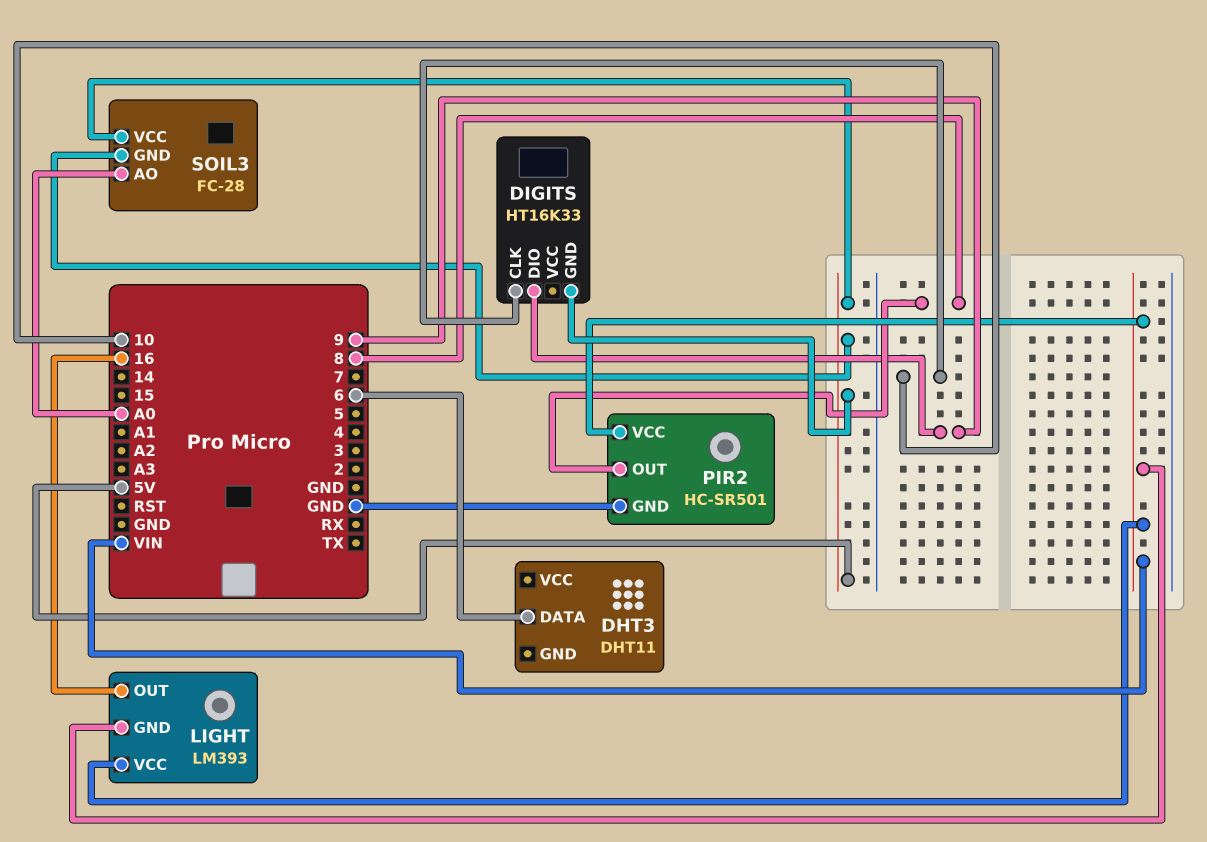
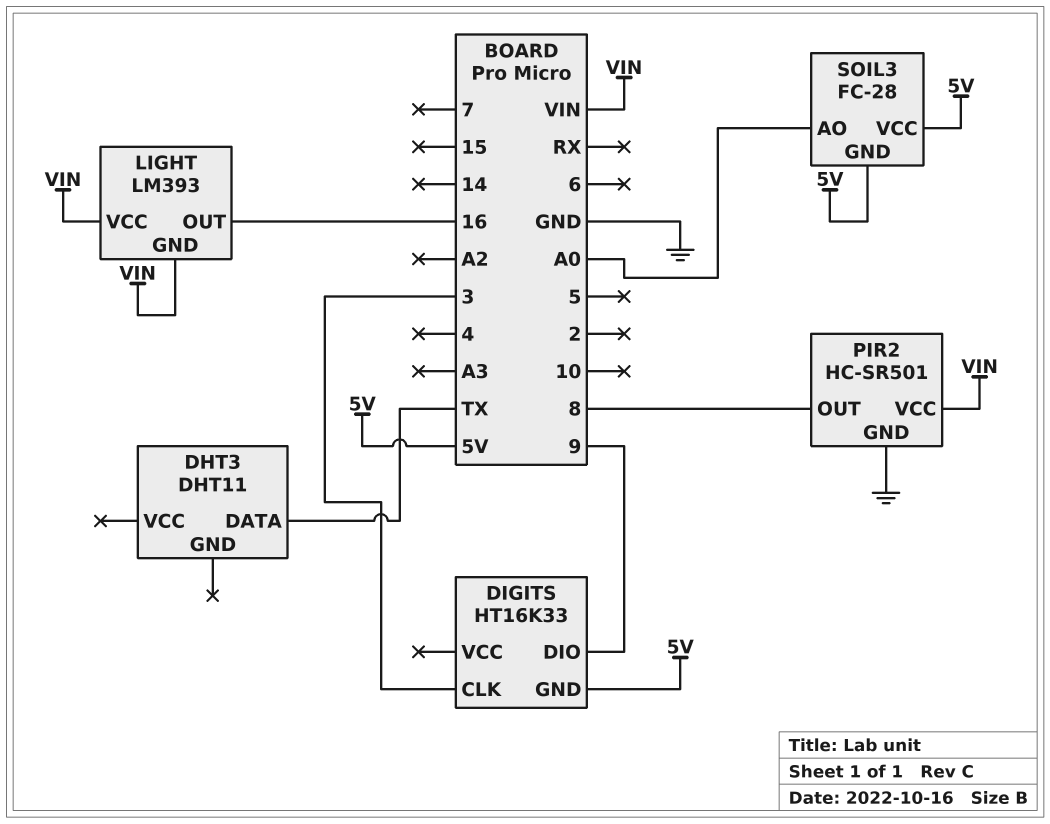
DHT3 pin DATA: 6 -> TX
DIGITS pin CLK: 10 -> 3

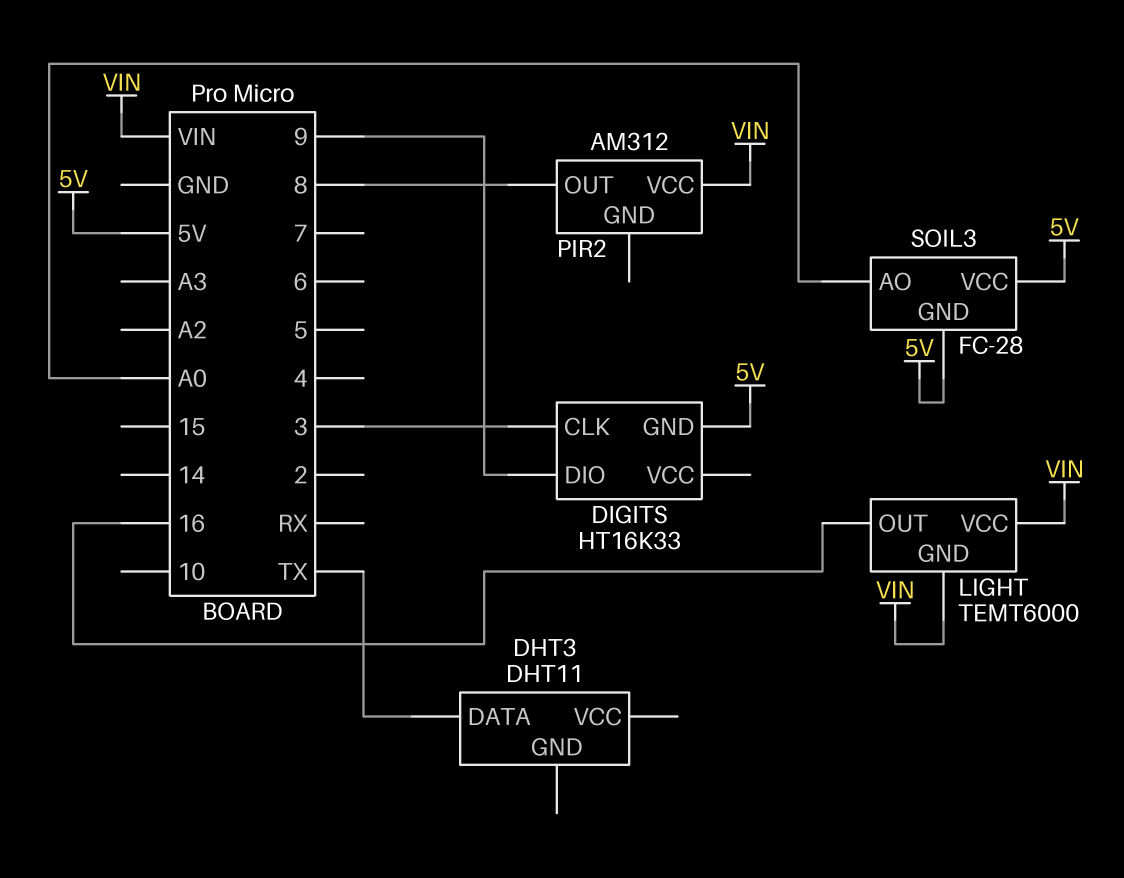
LIGHT: LM393 -> TEMT6000
PIR2: HC-SR501 -> AM312
PIR2 pin GND: GND -> none

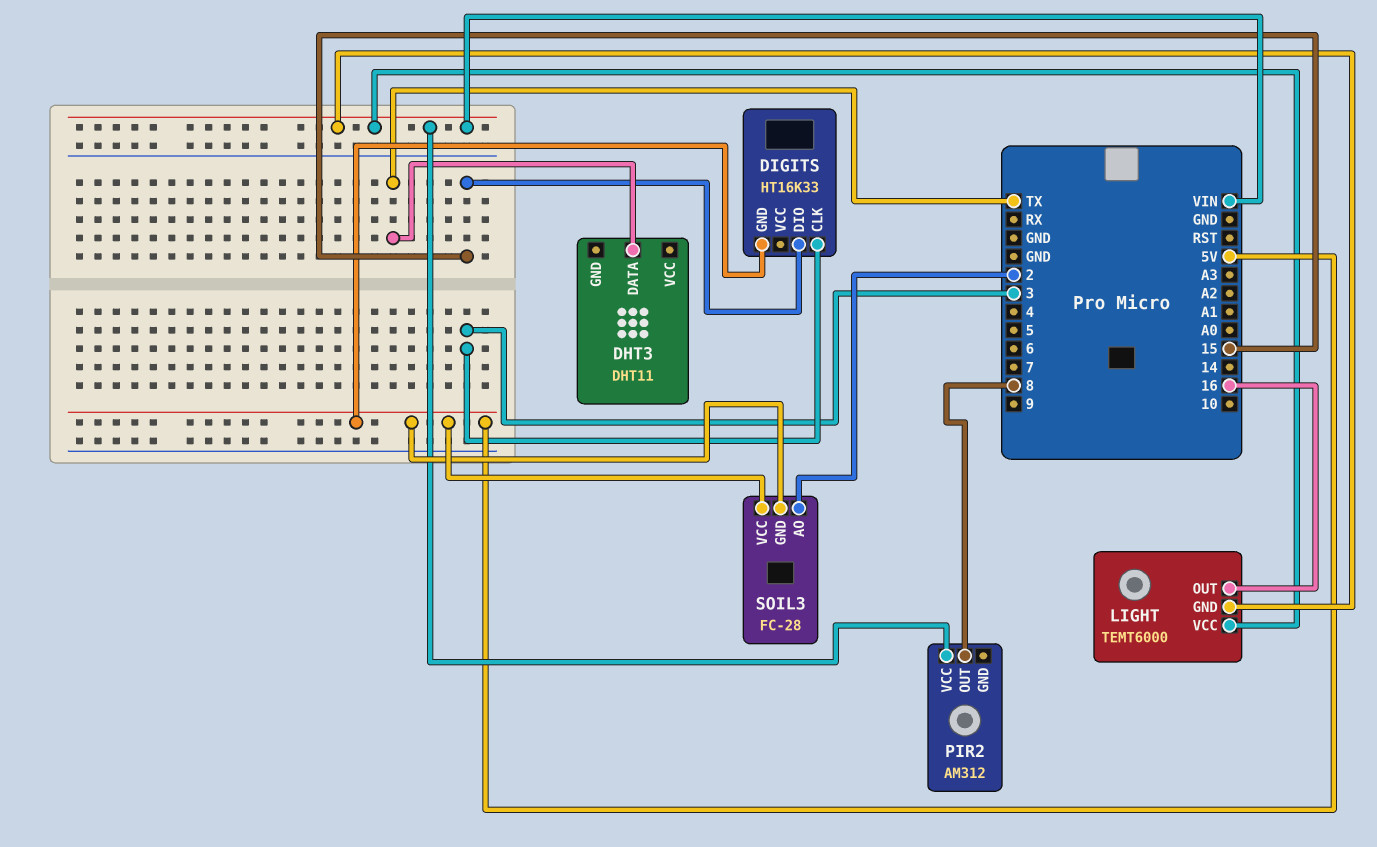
DIGITS pin DIO: 9 -> 15
SOIL3 pin AO: A0 -> 2

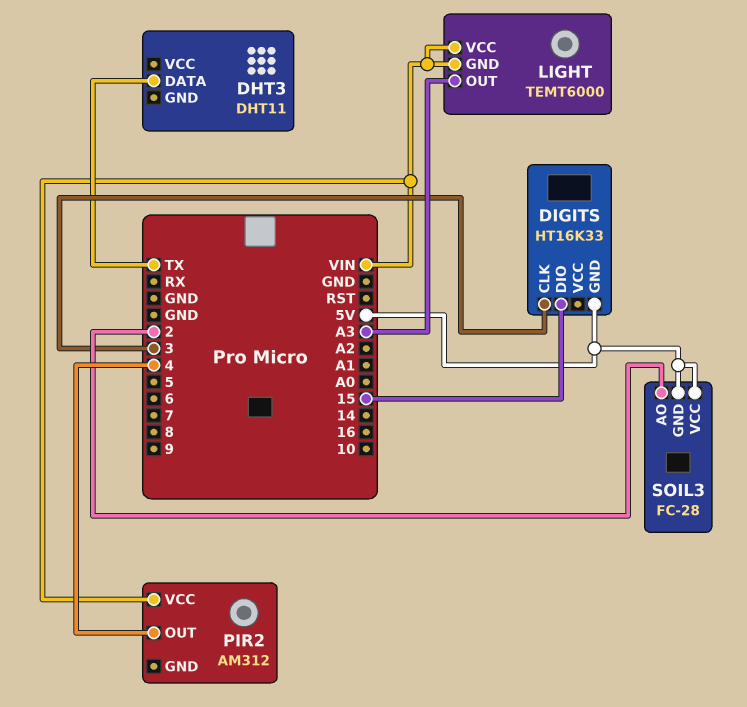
LIGHT pin OUT: 16 -> A3
PIR2 pin OUT: 8 -> 4

